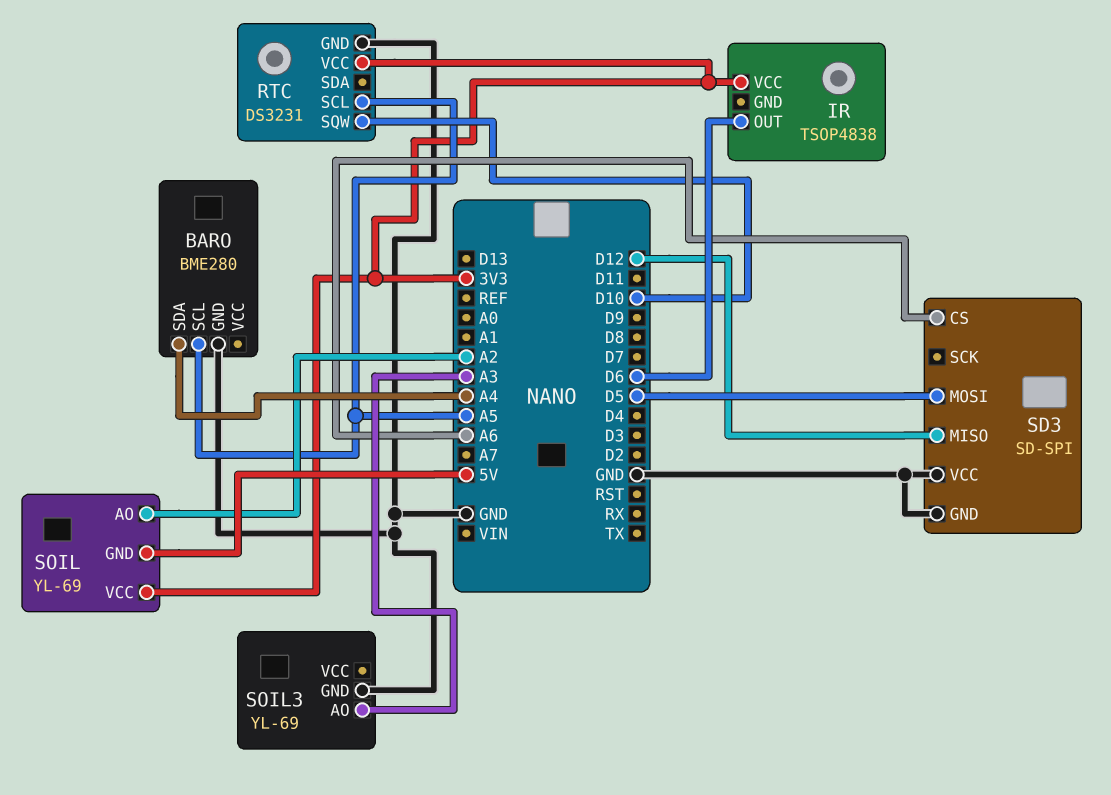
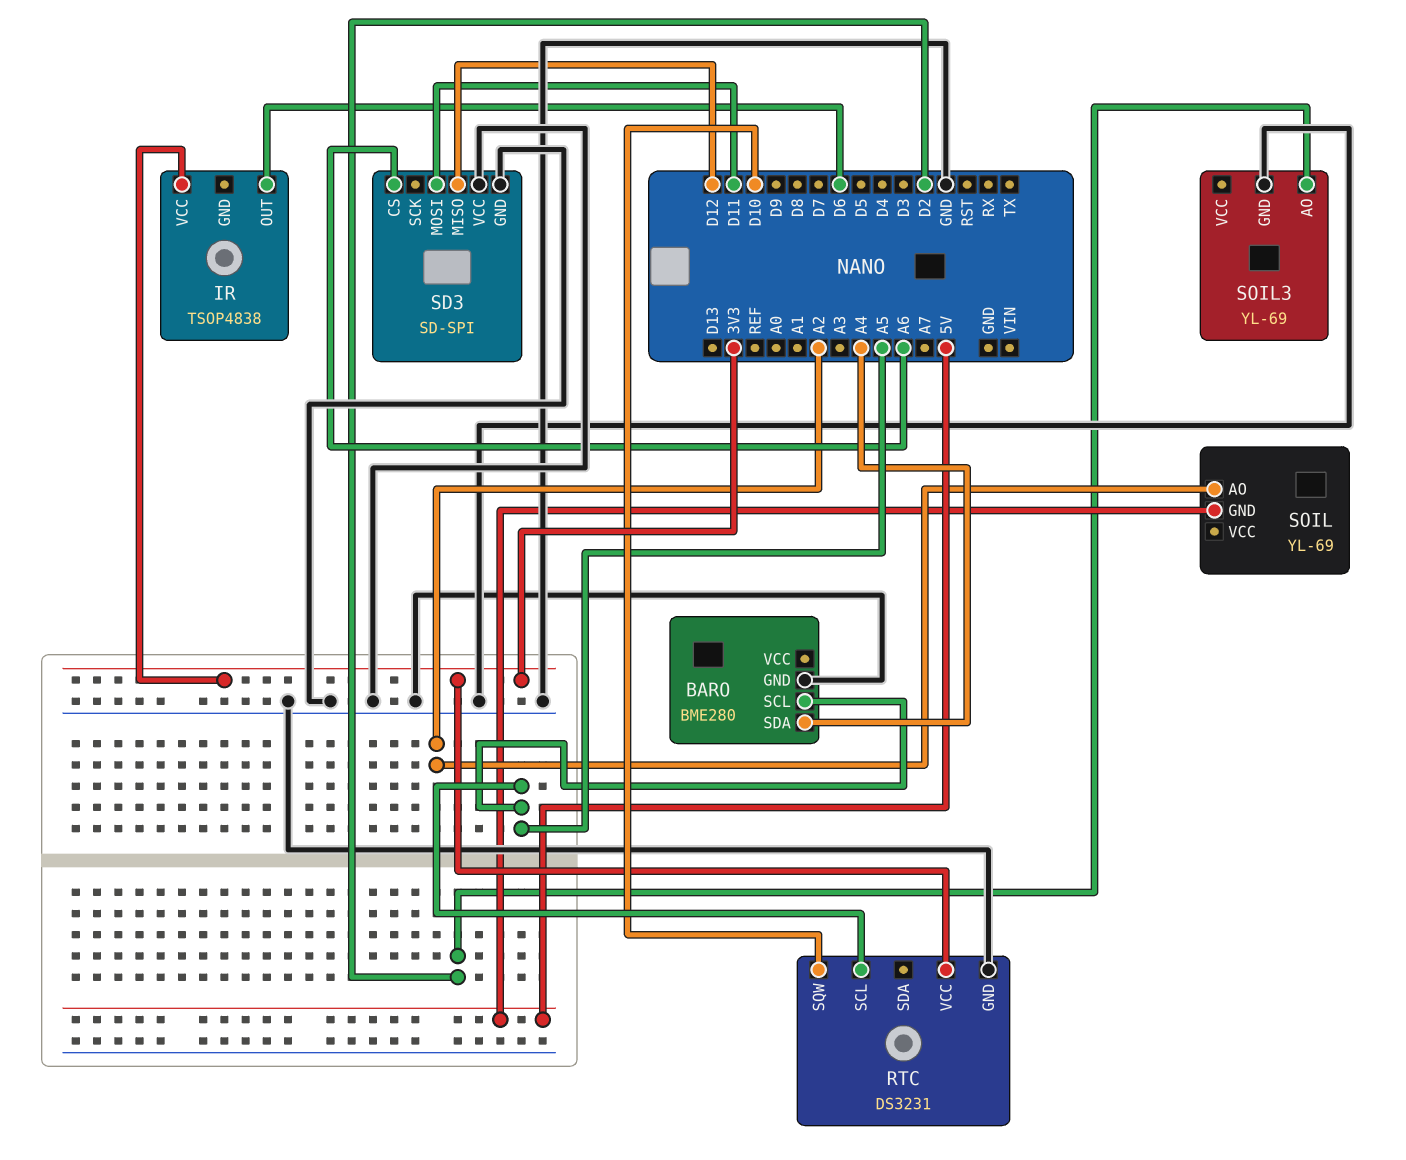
SD3 pin MOSI: D5 -> D11
SOIL pin VCC: 3V3 -> none
SOIL3 pin AO: A3 -> D2

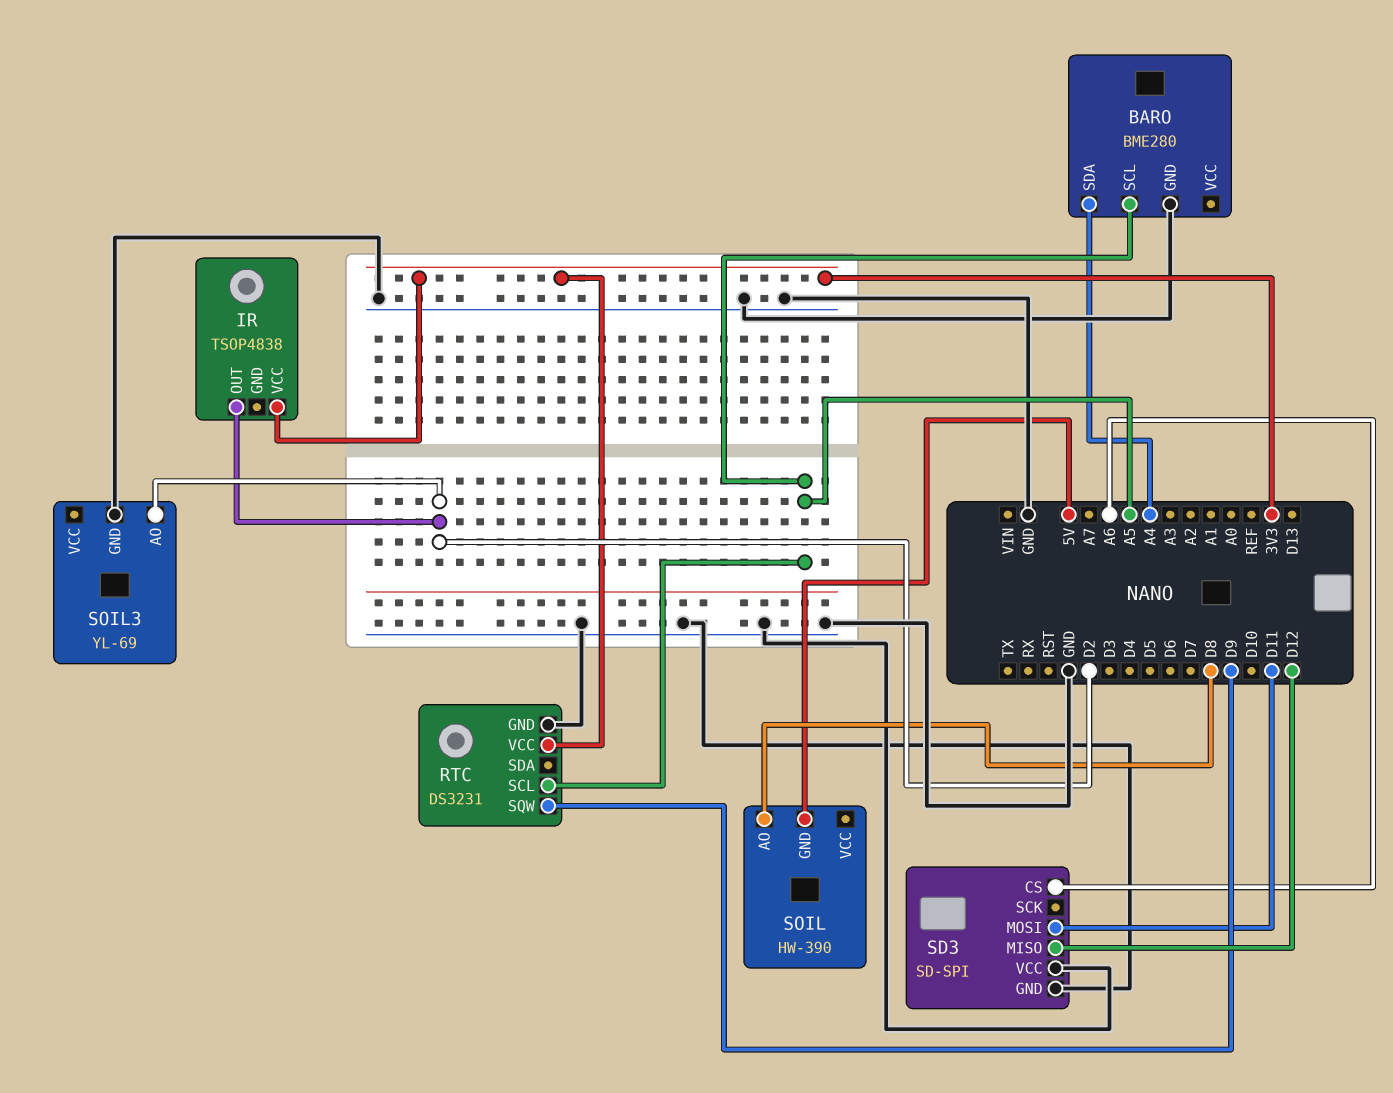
IR pin OUT: D6 -> D2
RTC pin SQW: D10 -> D9
SOIL: YL-69 -> HW-390
SOIL pin AO: A2 -> D8

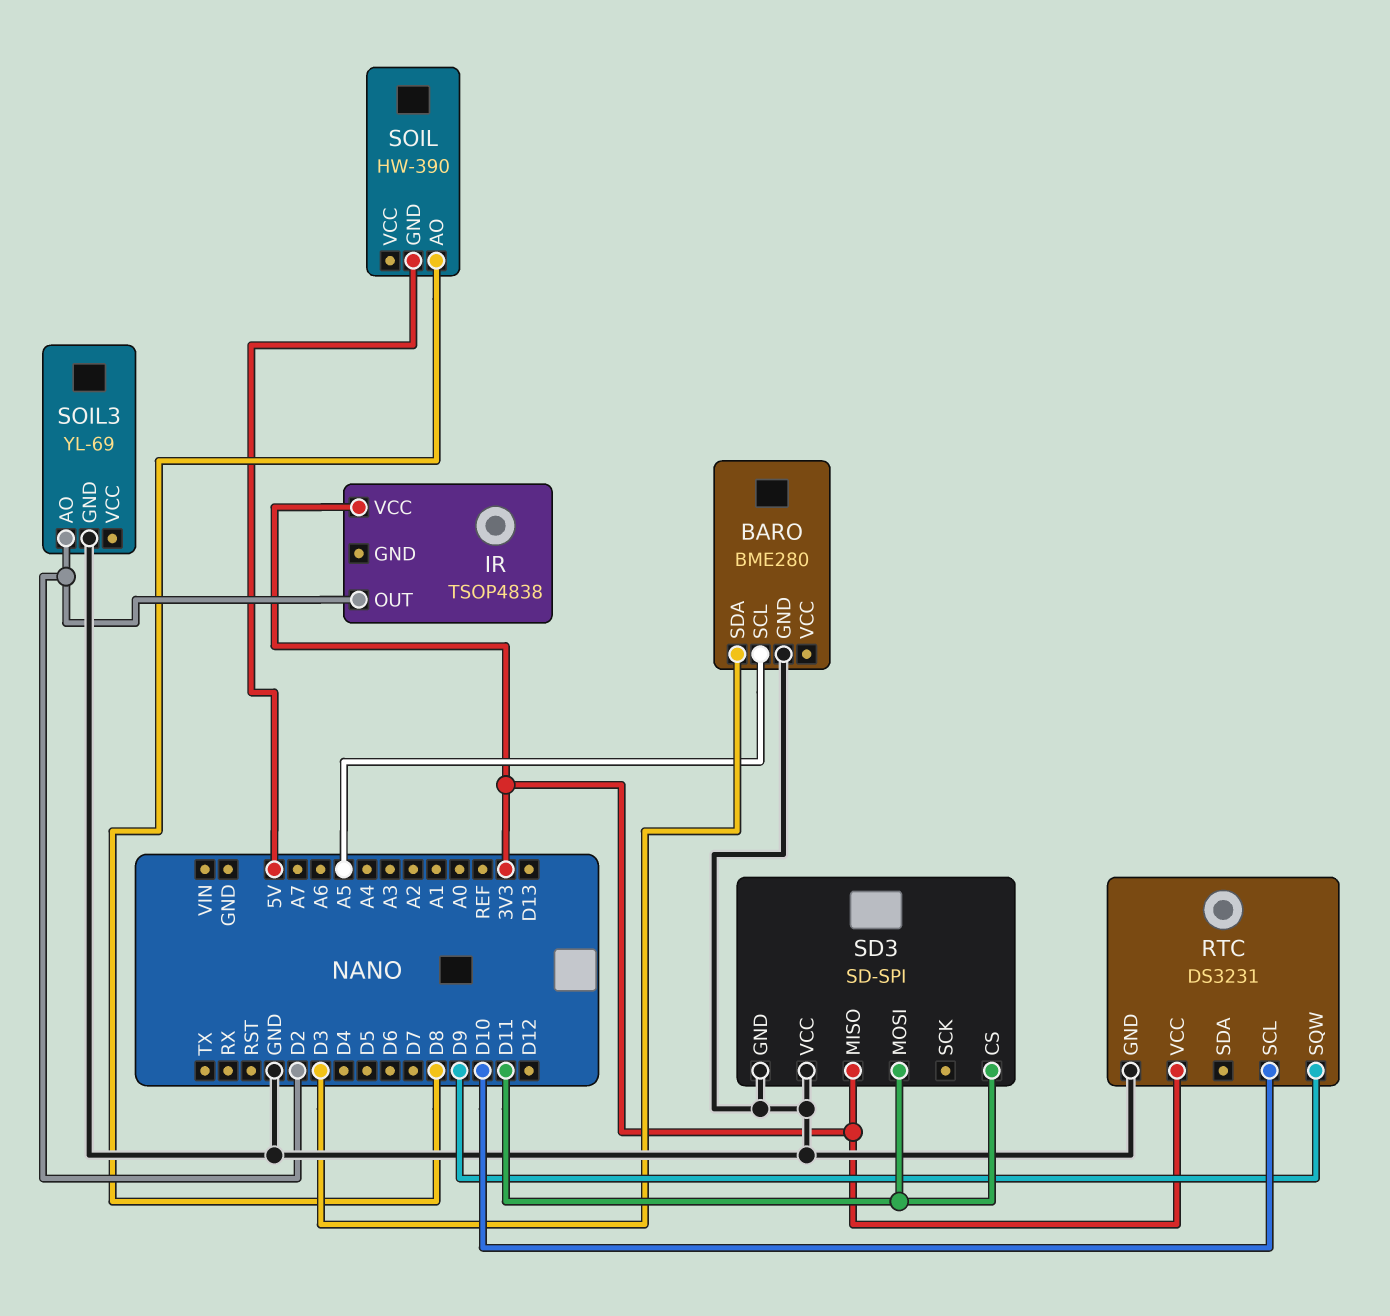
BARO pin SDA: A4 -> D3
RTC pin SCL: A5 -> D10
SD3 pin CS: A6 -> D11
SD3 pin MISO: D12 -> 3V3

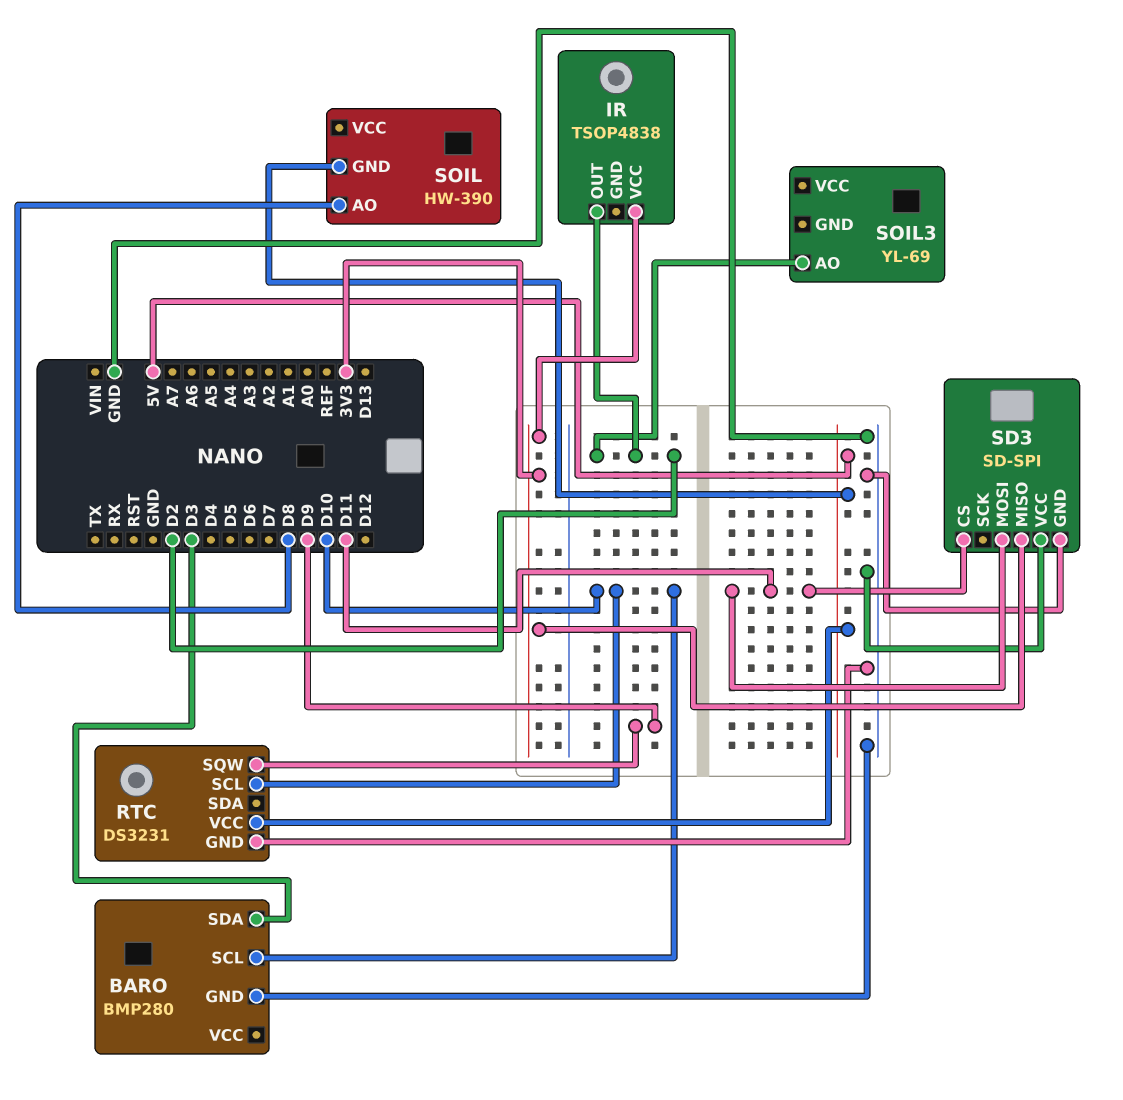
BARO: BME280 -> BMP280
BARO pin SCL: A5 -> D10
RTC pin VCC: 3V3 -> 5V
SOIL3 pin GND: GND -> none

